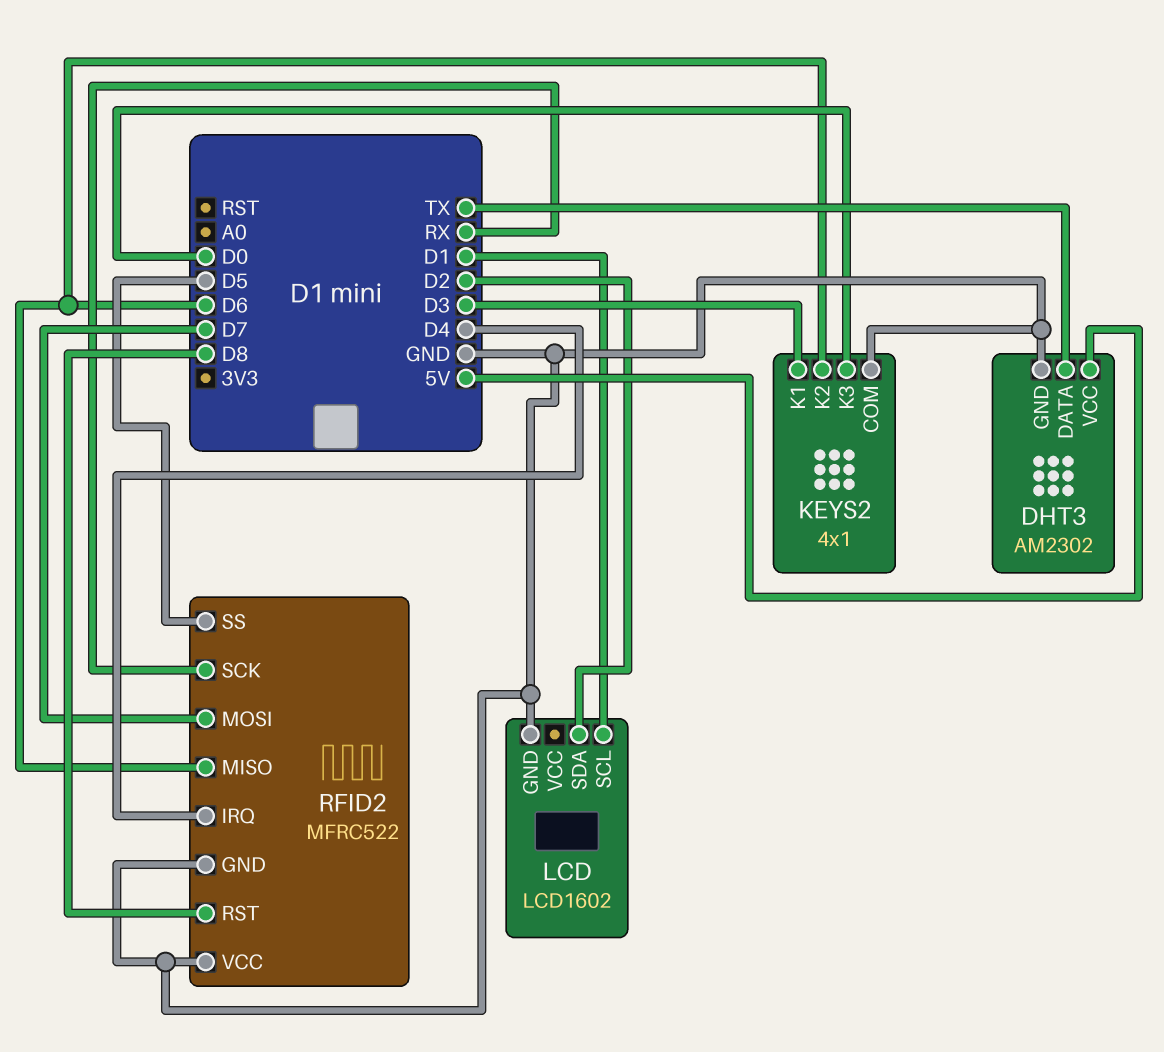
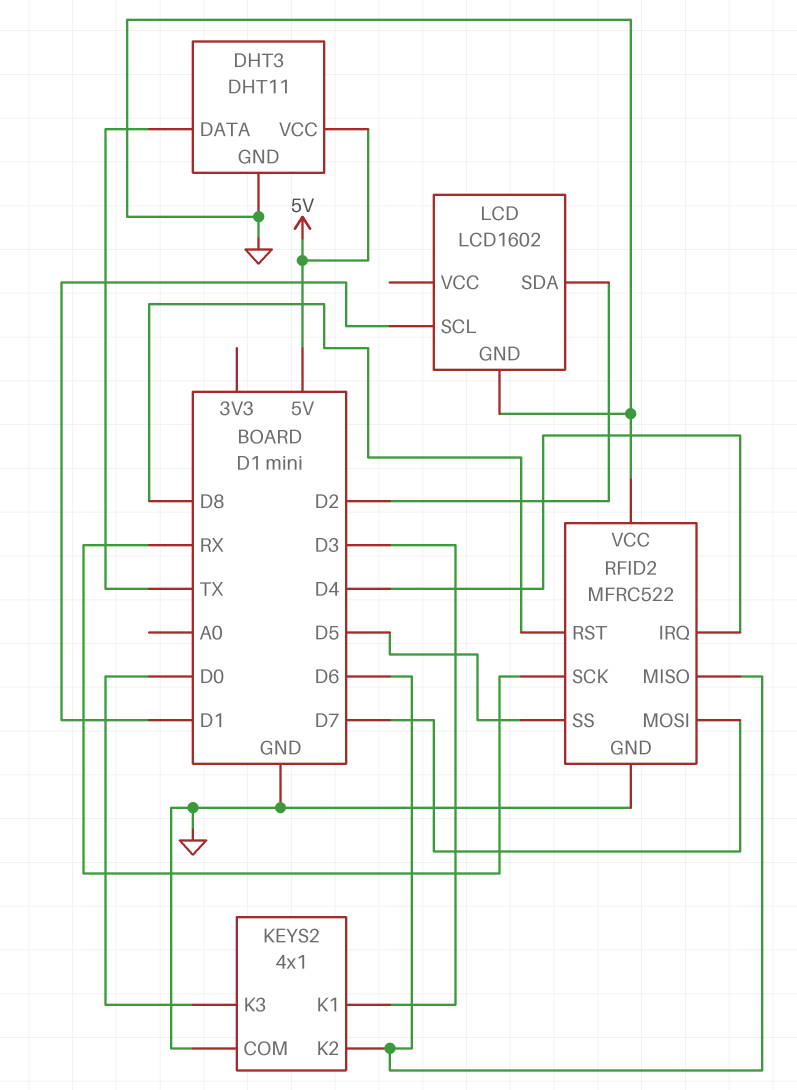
DHT3: AM2302 -> DHT11

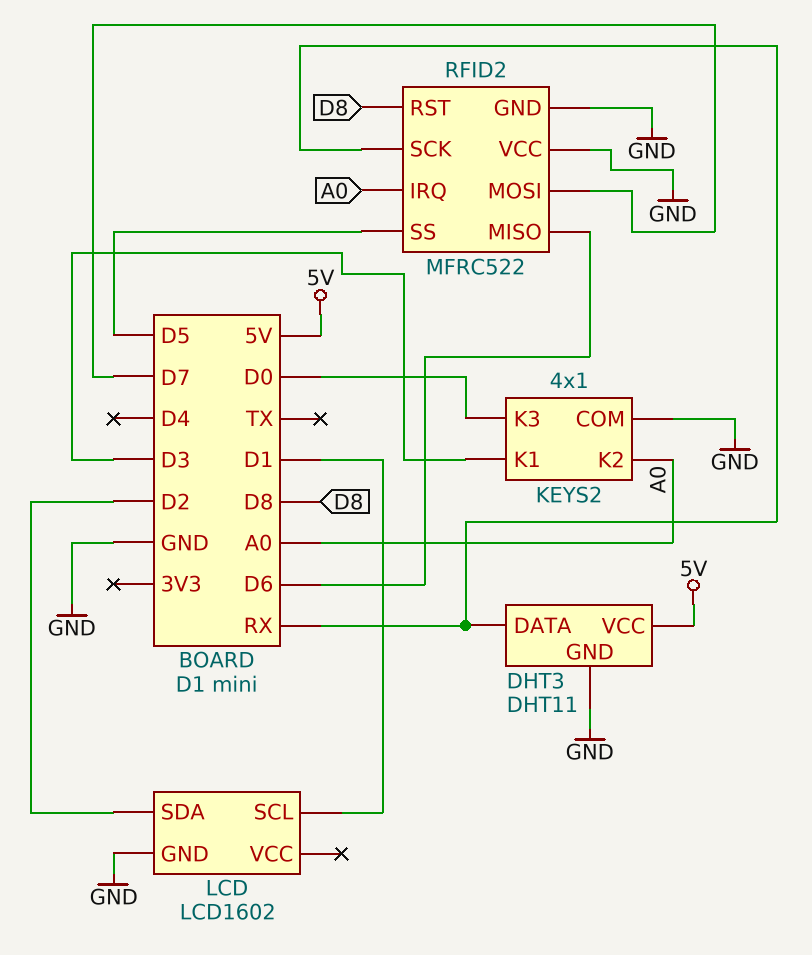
DHT3 pin DATA: TX -> RX
KEYS2 pin K2: D6 -> A0
RFID2 pin IRQ: D4 -> A0

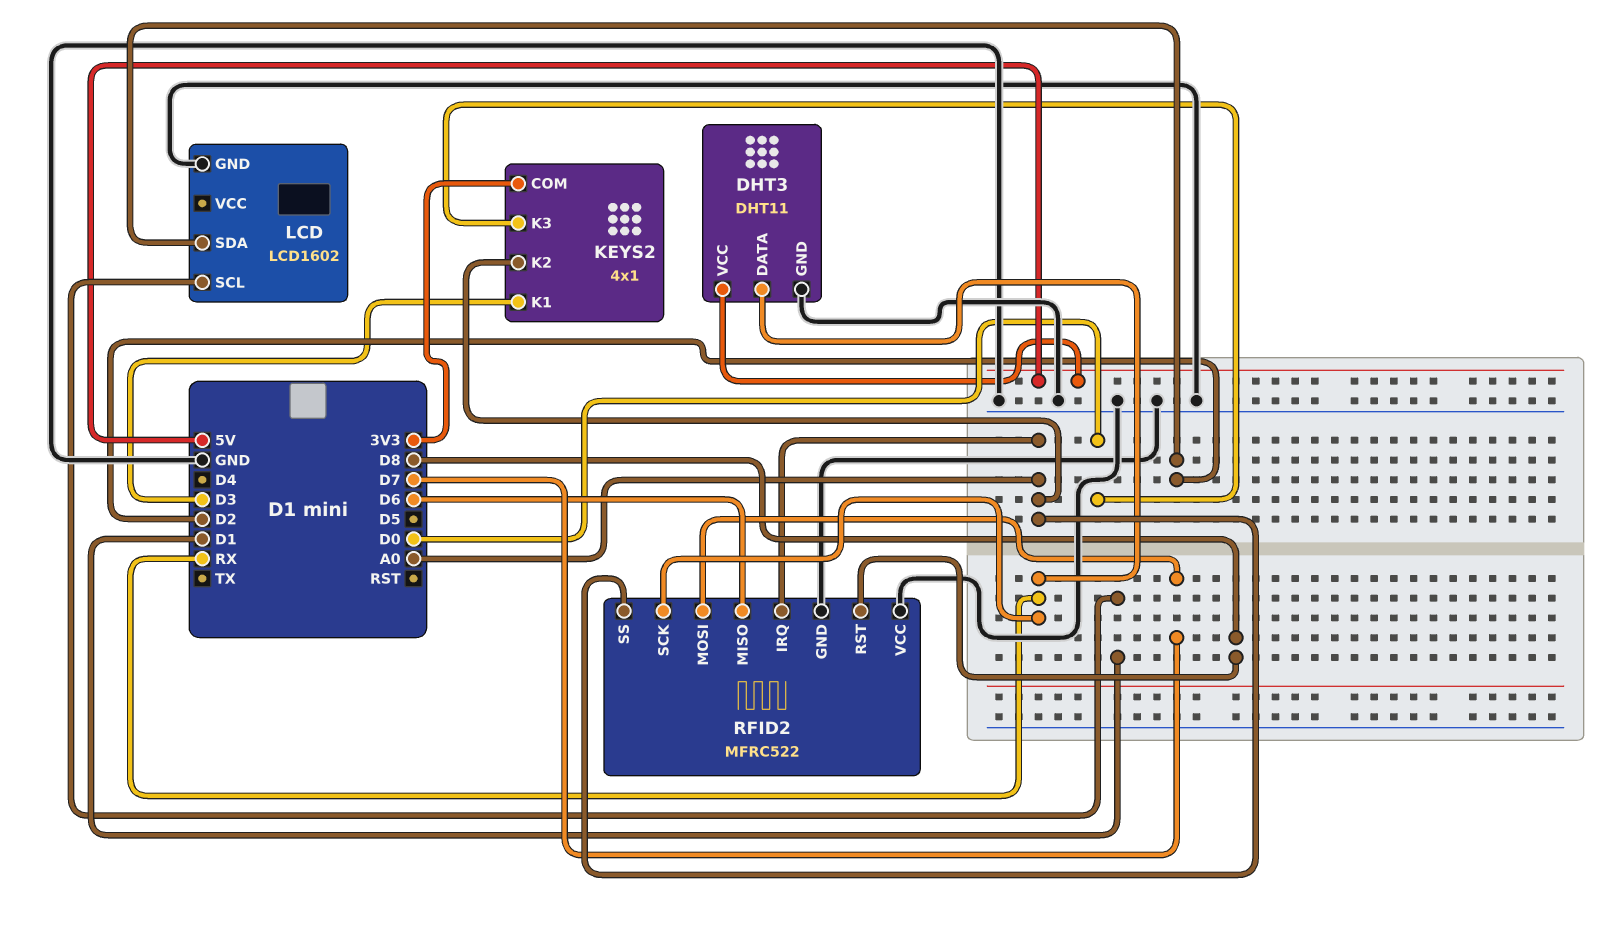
KEYS2 pin COM: GND -> 3V3
RFID2 pin SS: D5 -> A0

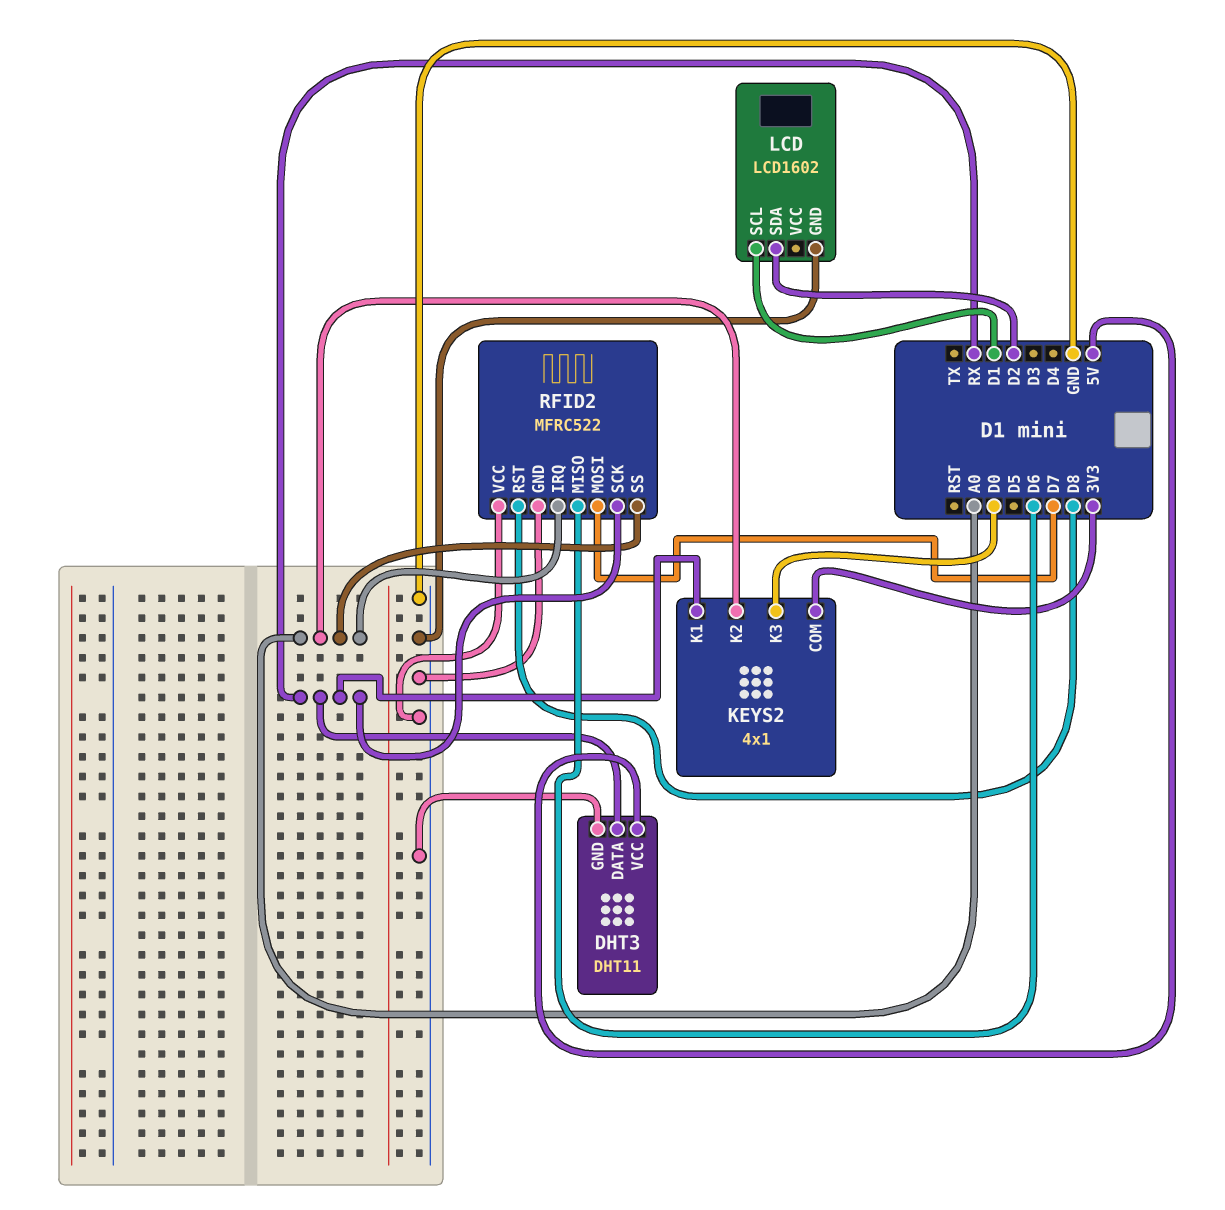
KEYS2 pin K1: D3 -> RX

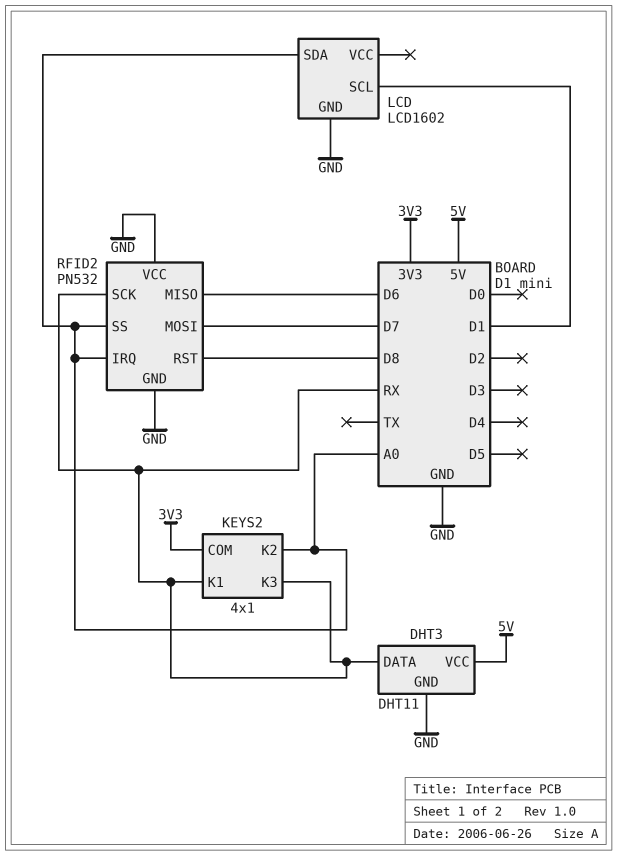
KEYS2 pin K3: D0 -> RX
LCD pin SDA: D2 -> A0
RFID2: MFRC522 -> PN532

